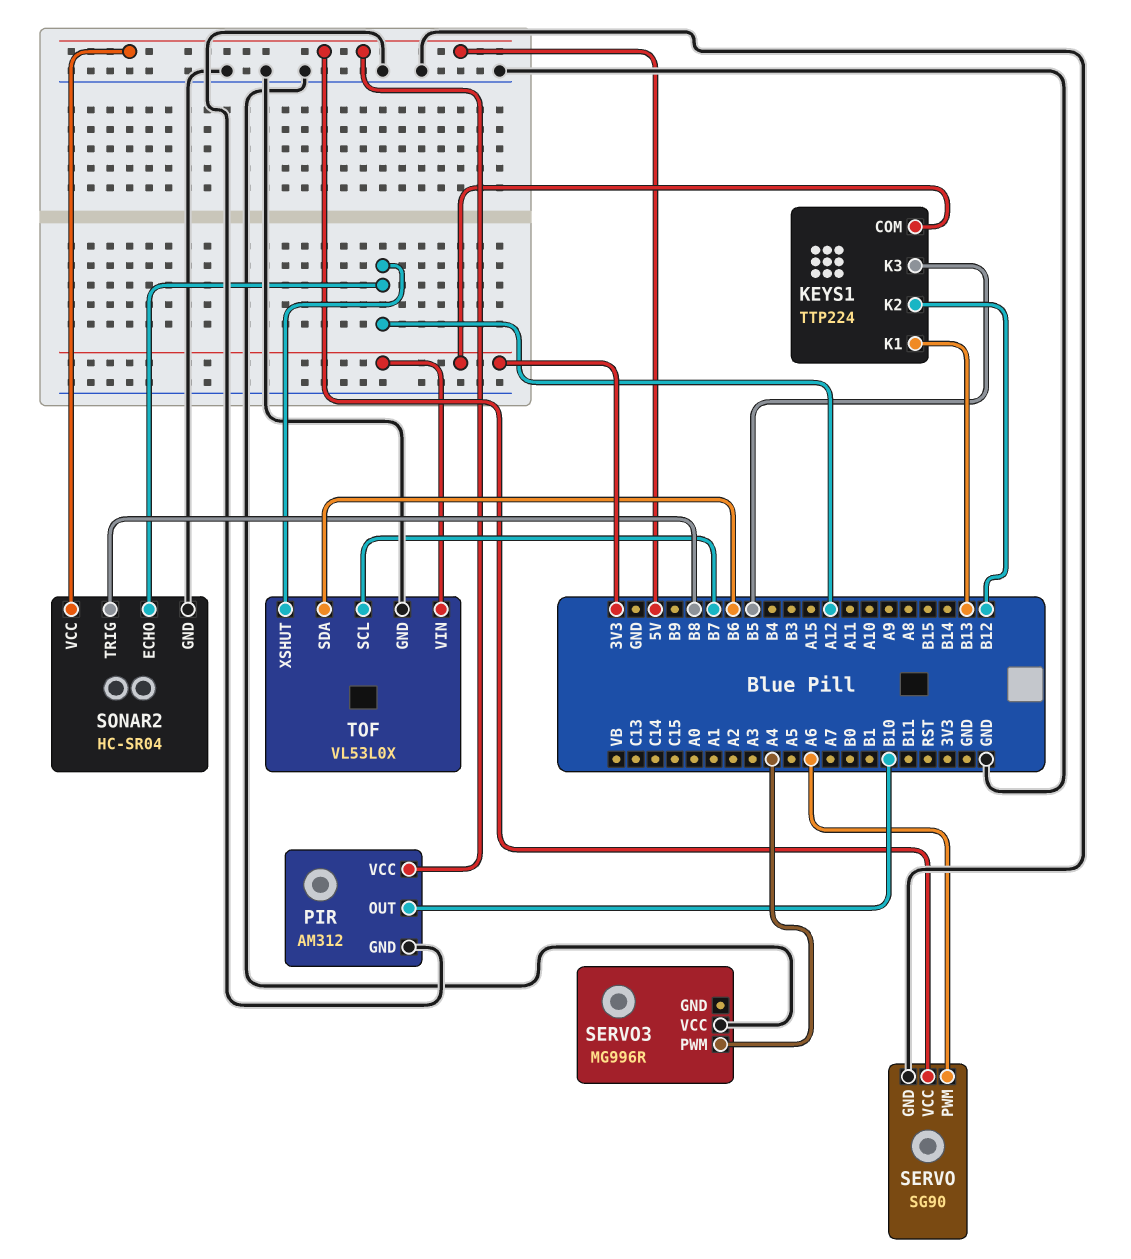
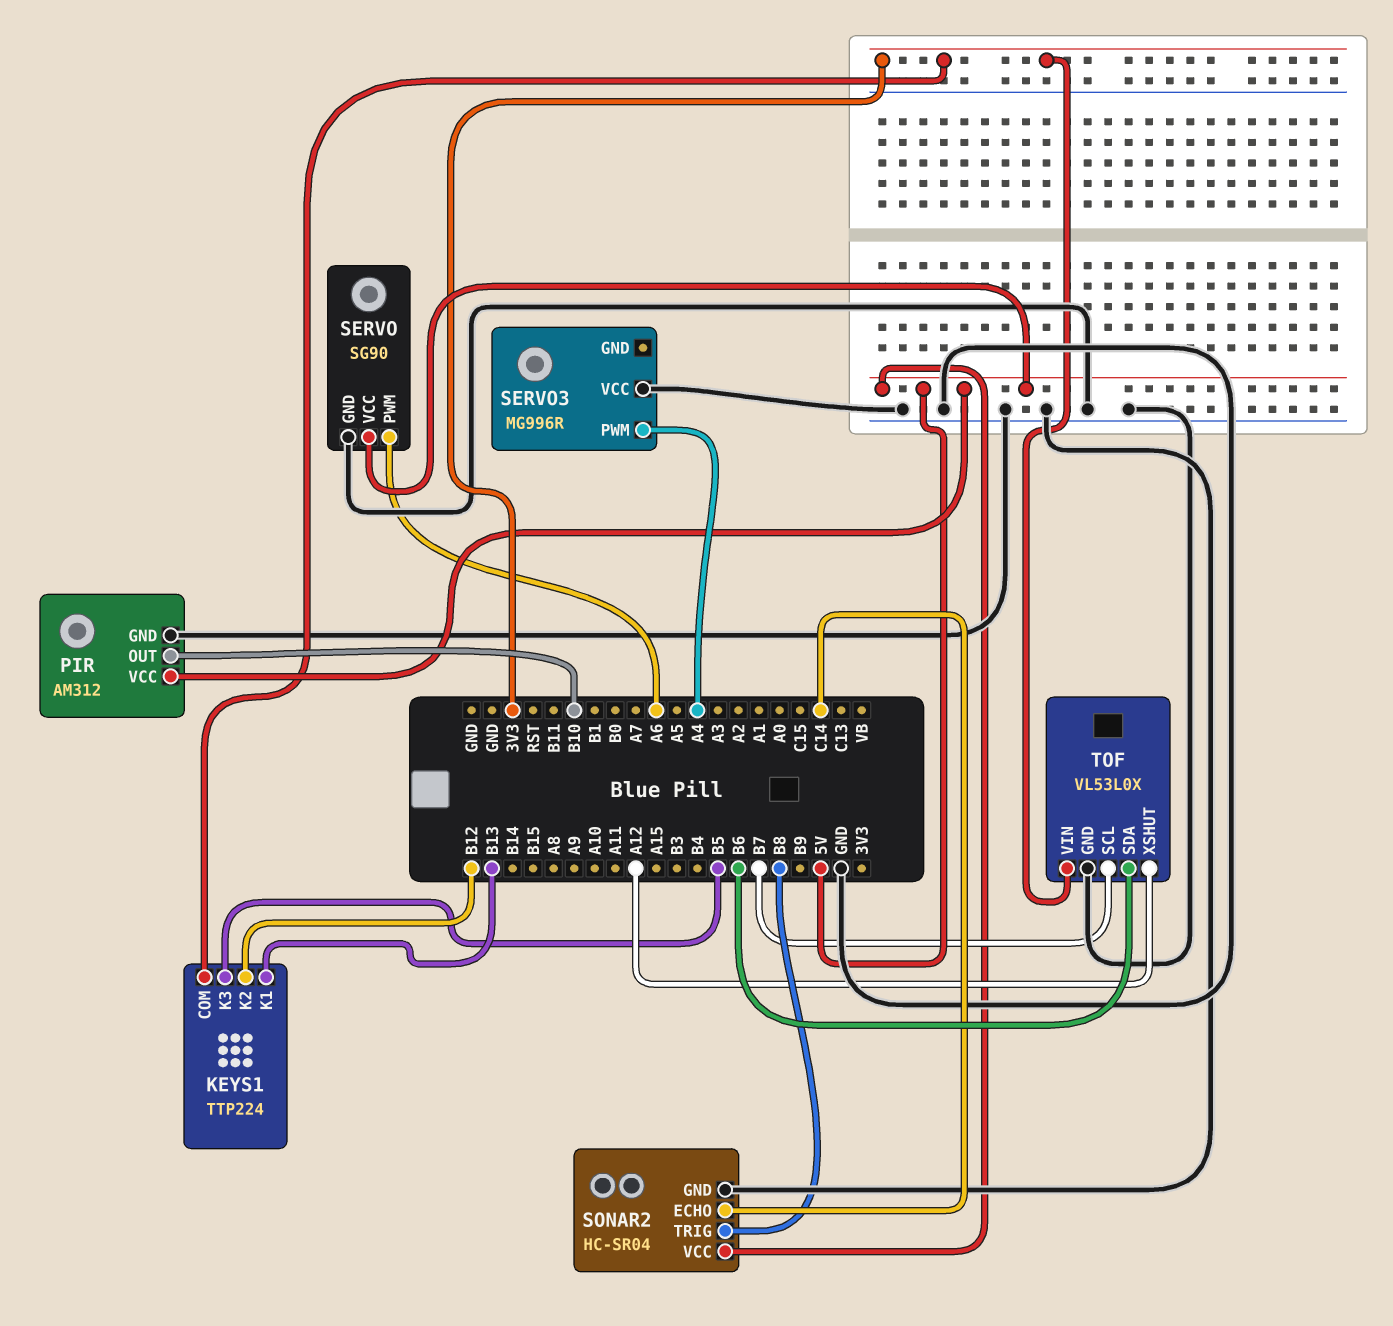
SONAR2 pin ECHO: A12 -> C14

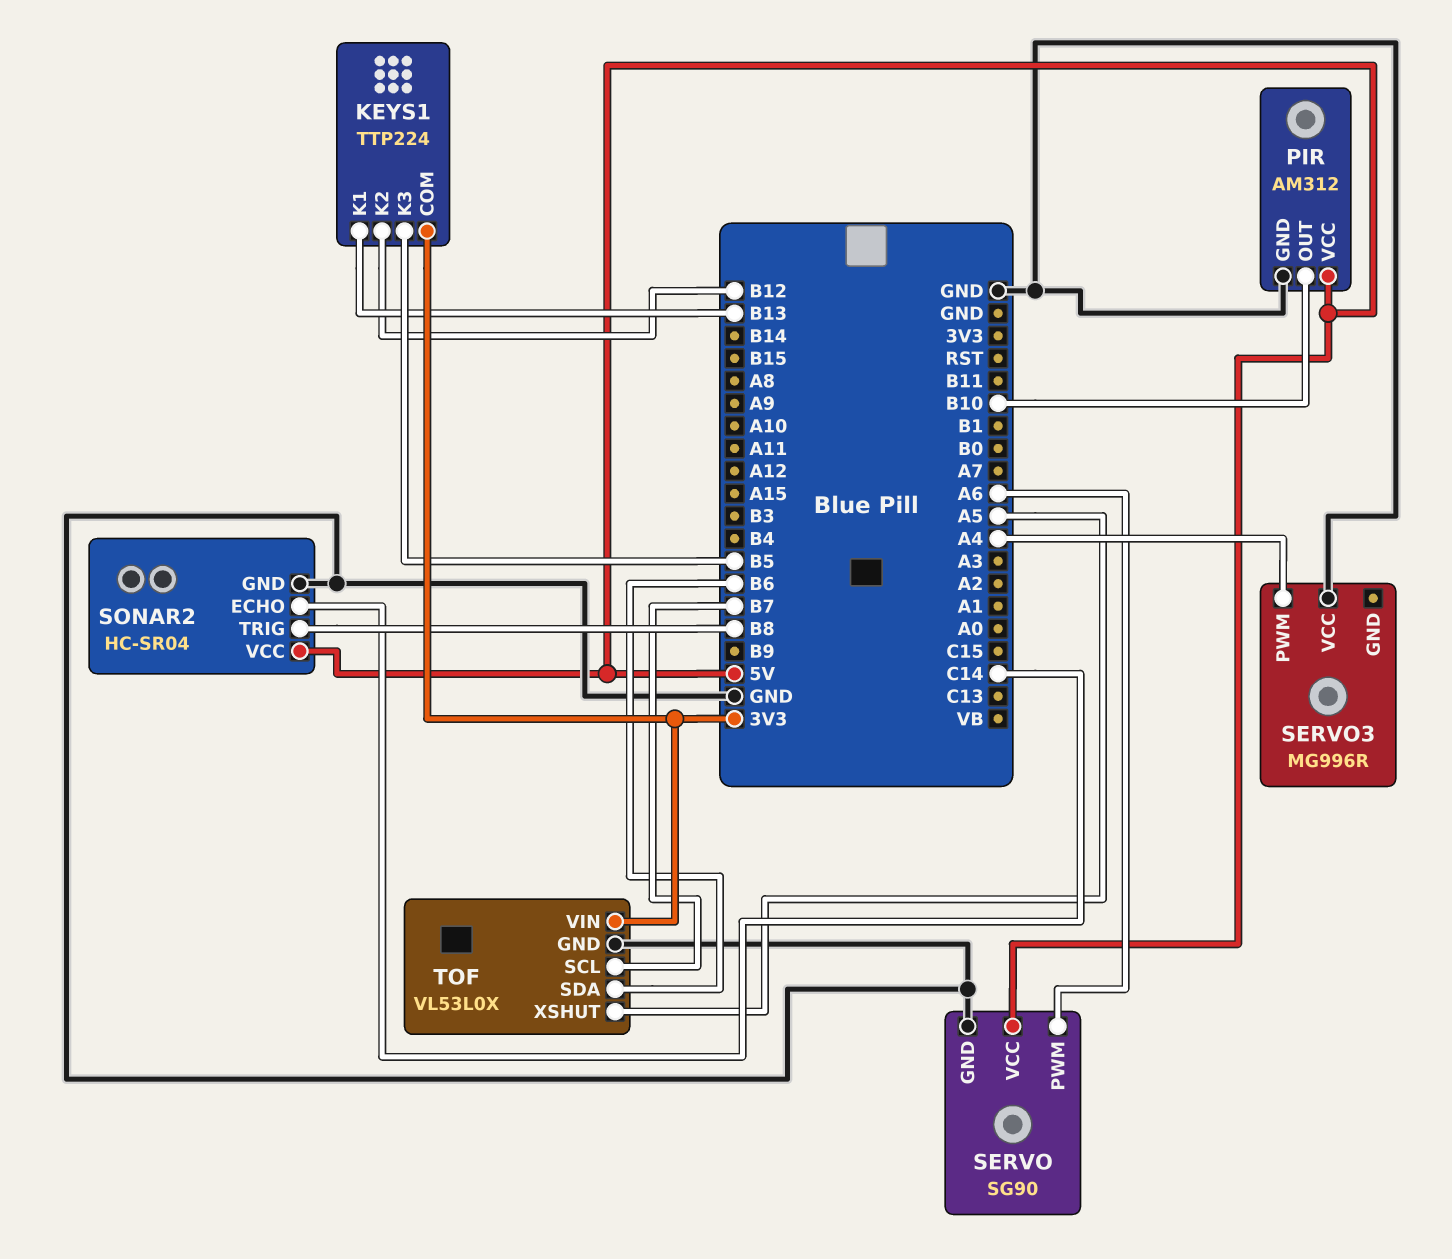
TOF pin XSHUT: A12 -> A5

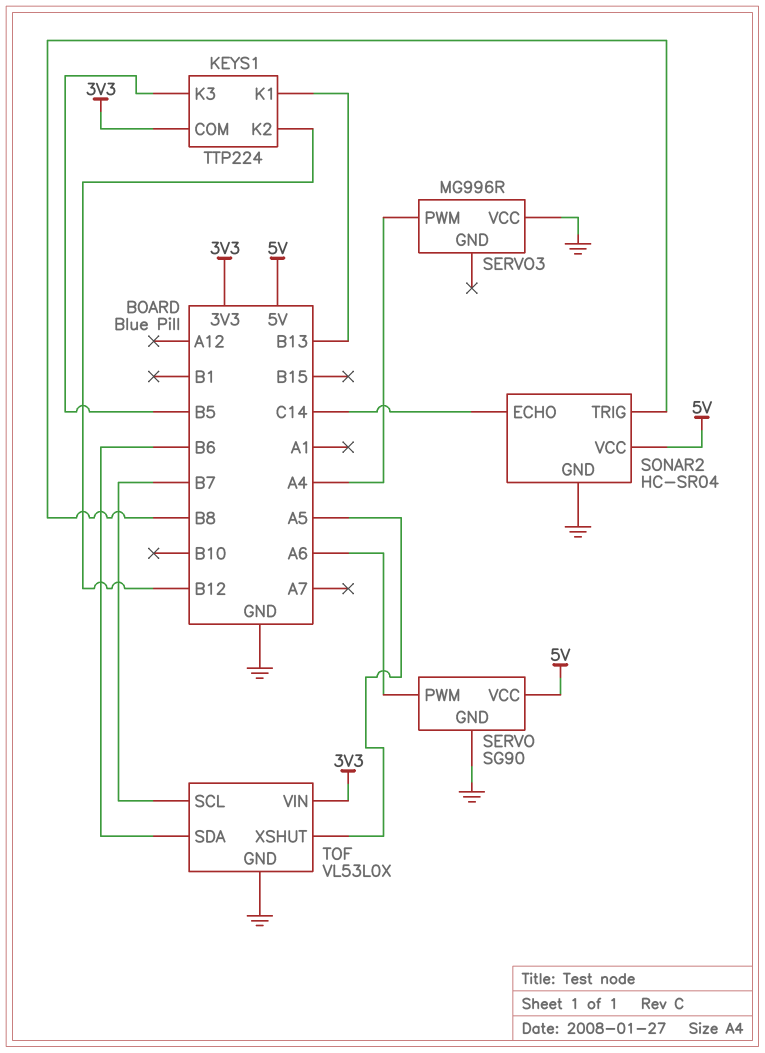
PIR: AM312 -> none
PIR pin GND: GND -> none
PIR pin OUT: B10 -> none
PIR pin VCC: 5V -> none

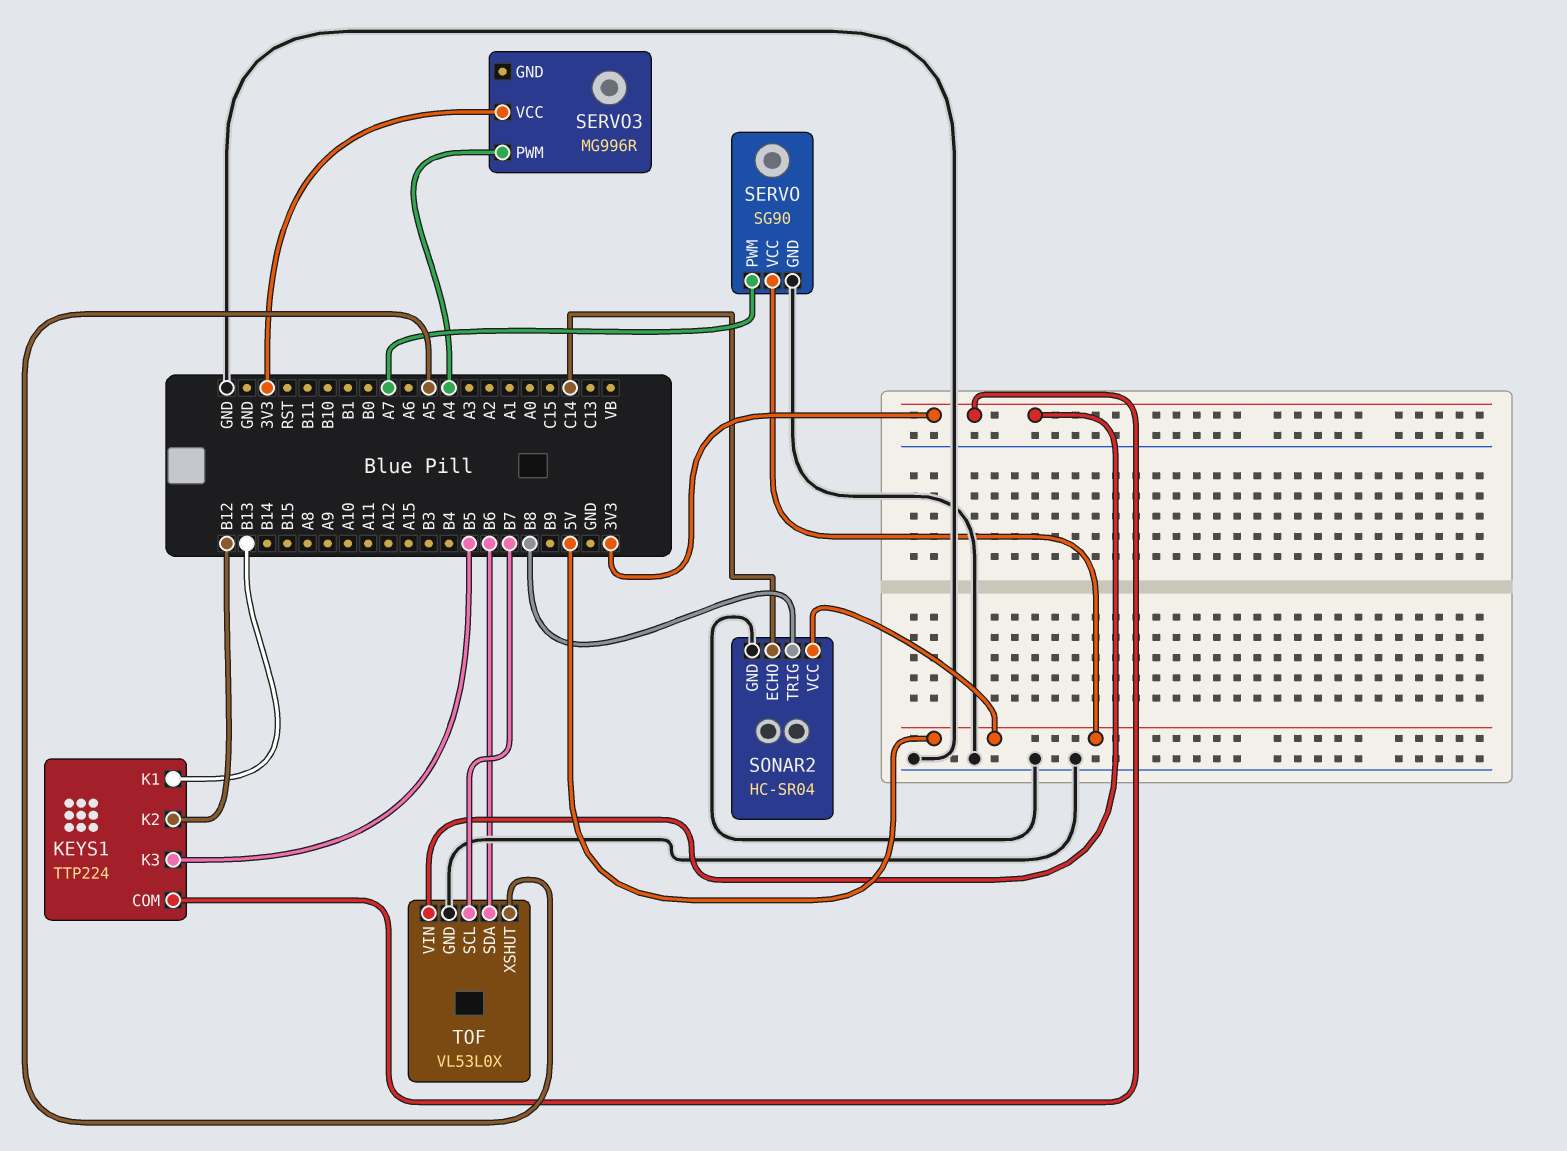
SERVO pin PWM: A6 -> A7
SERVO3 pin VCC: GND -> 3V3

